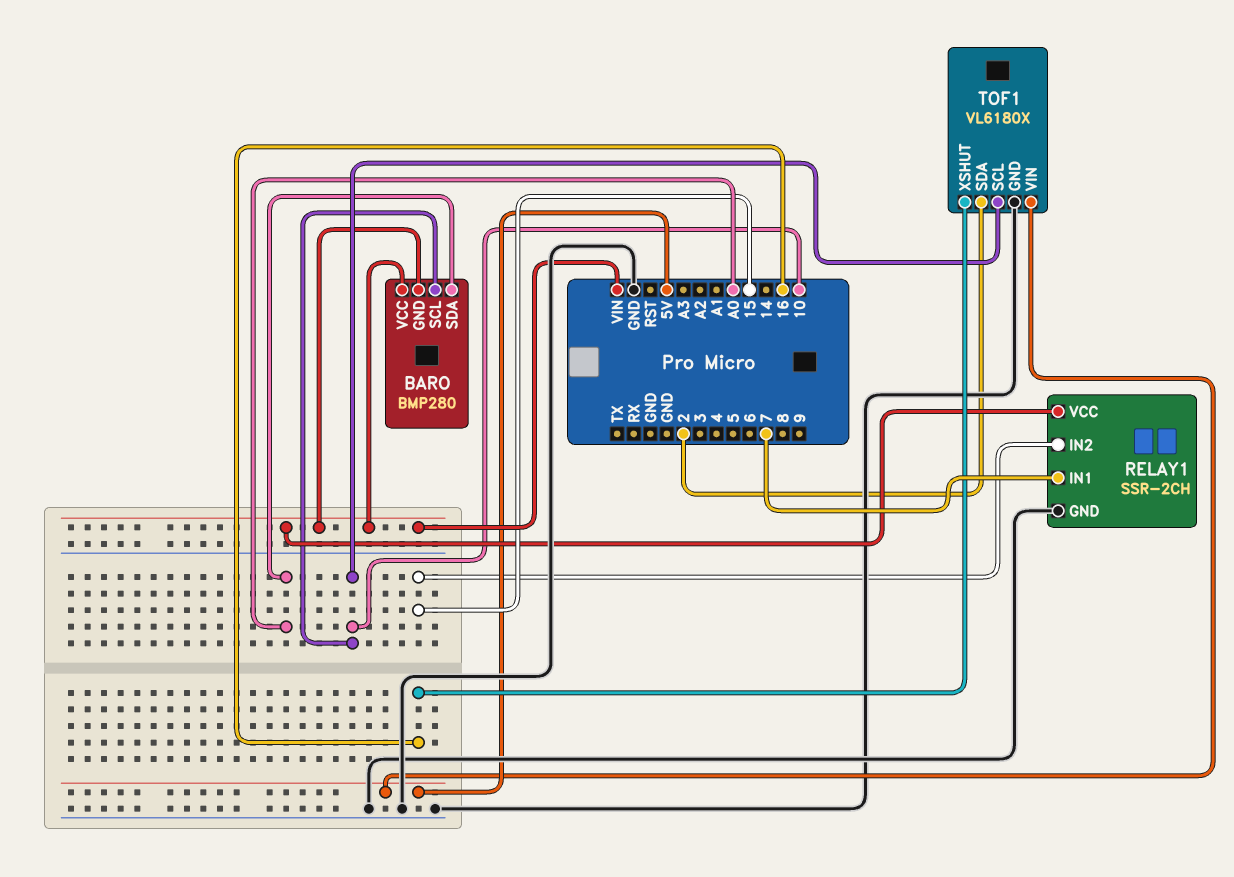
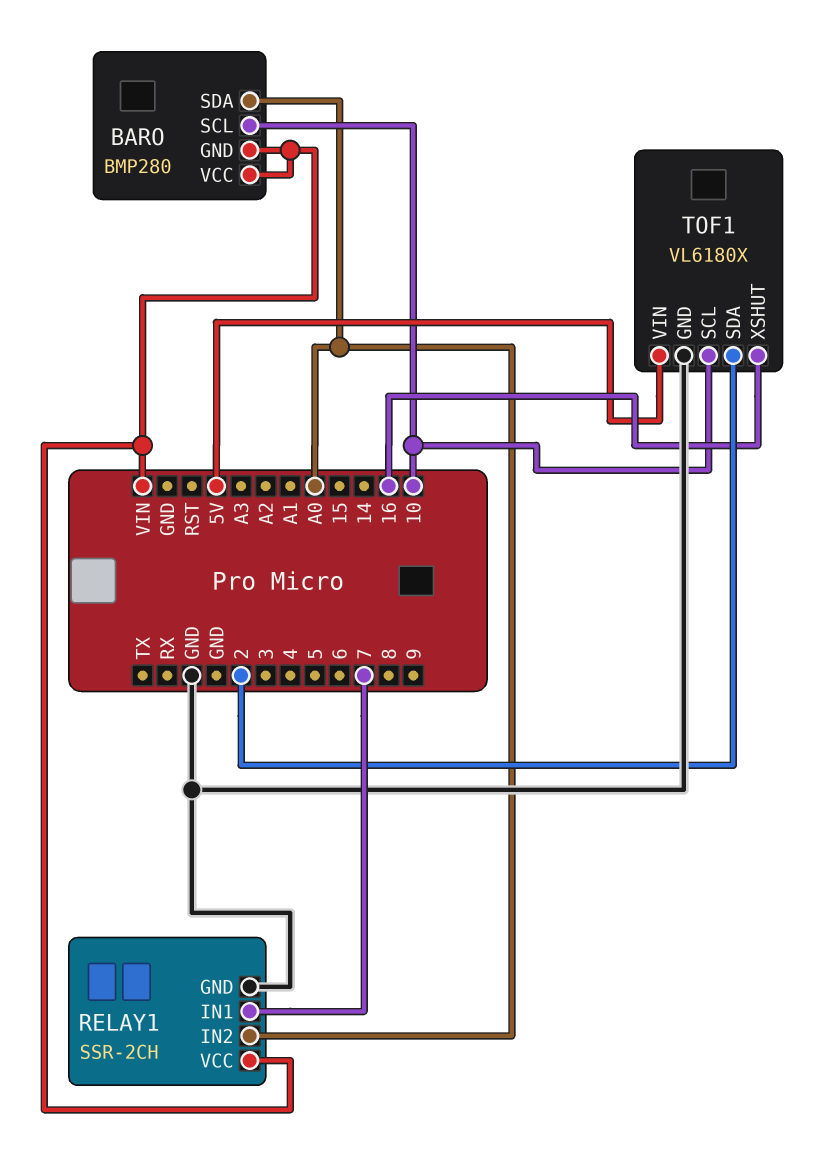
RELAY1 pin IN2: 15 -> A0

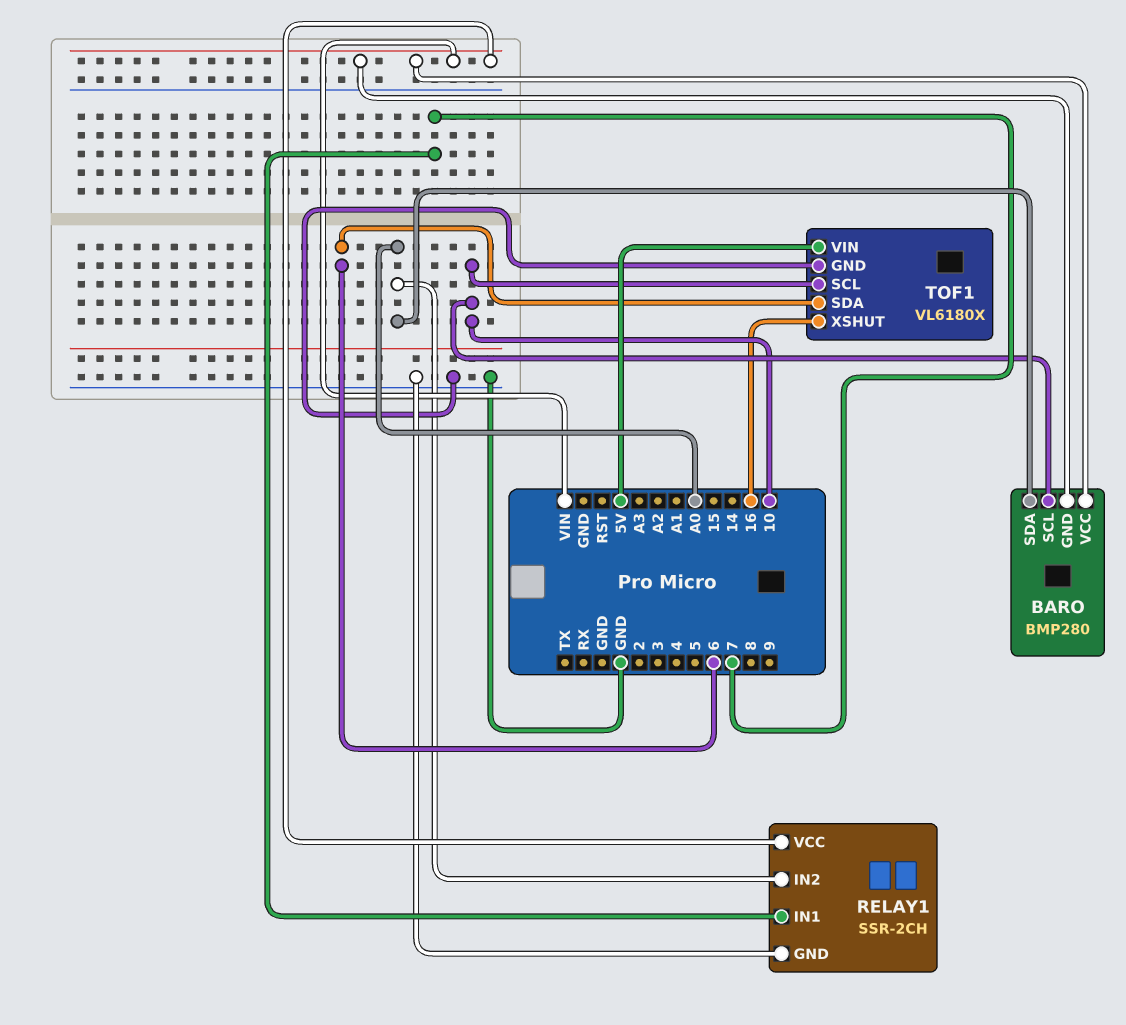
TOF1 pin SDA: 2 -> 6

